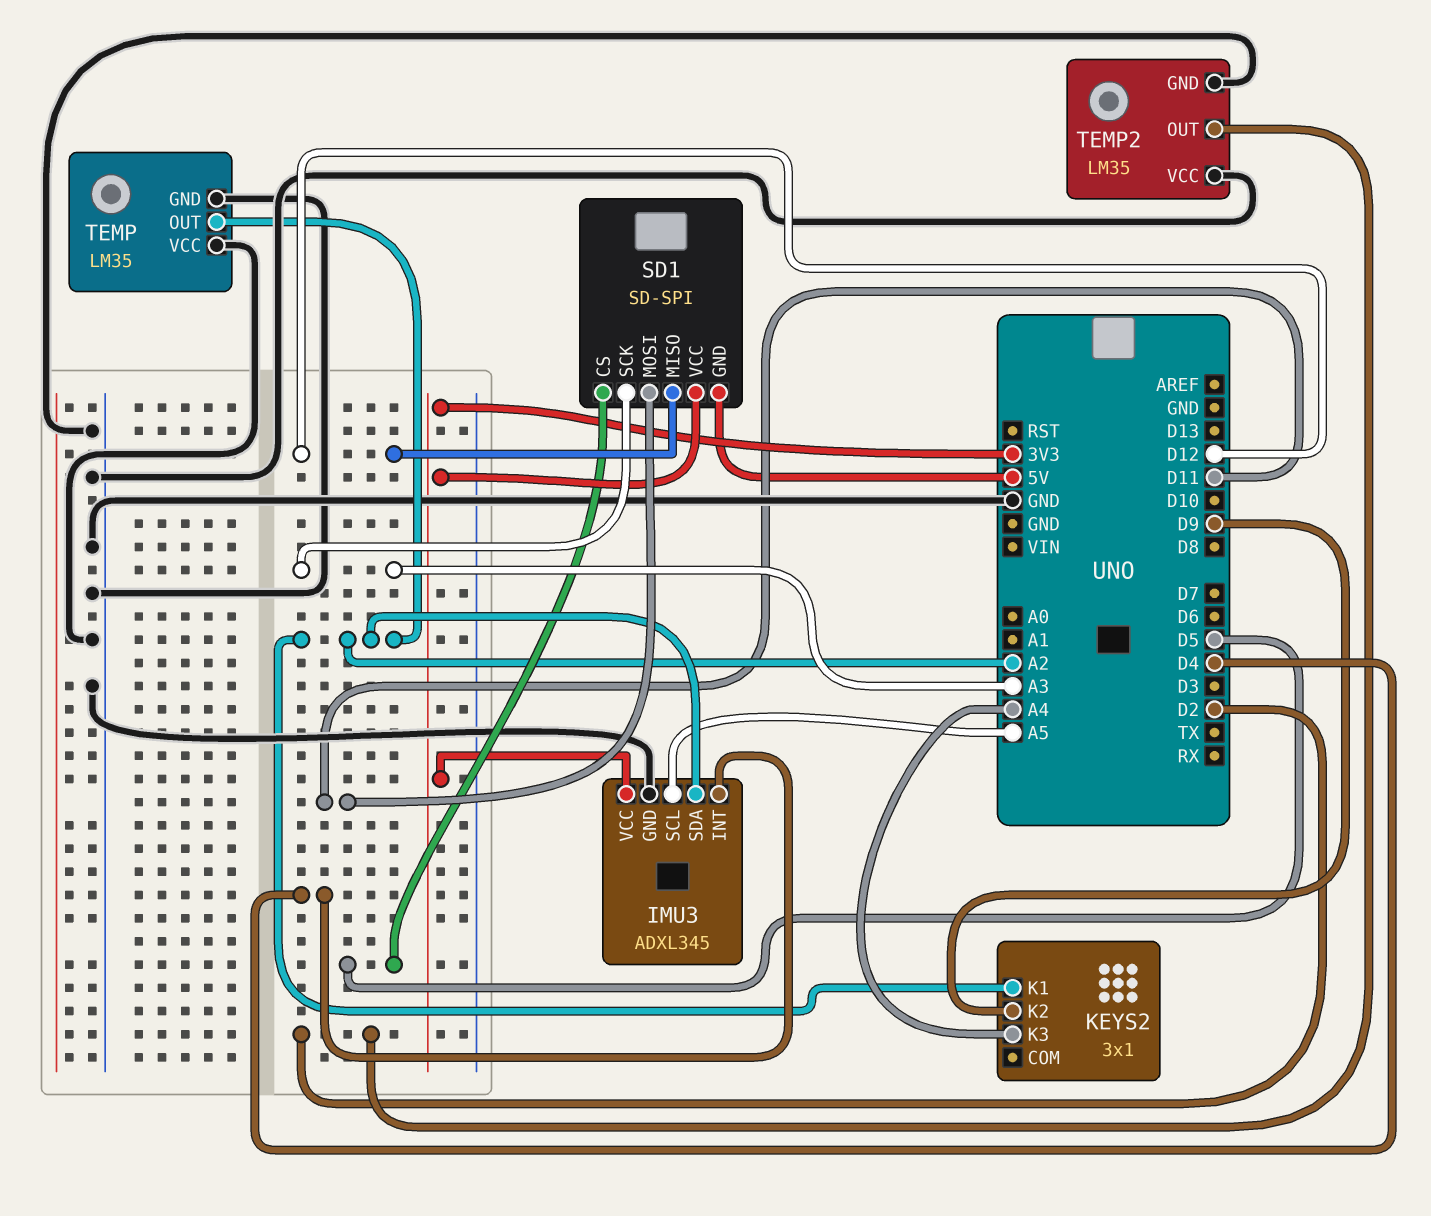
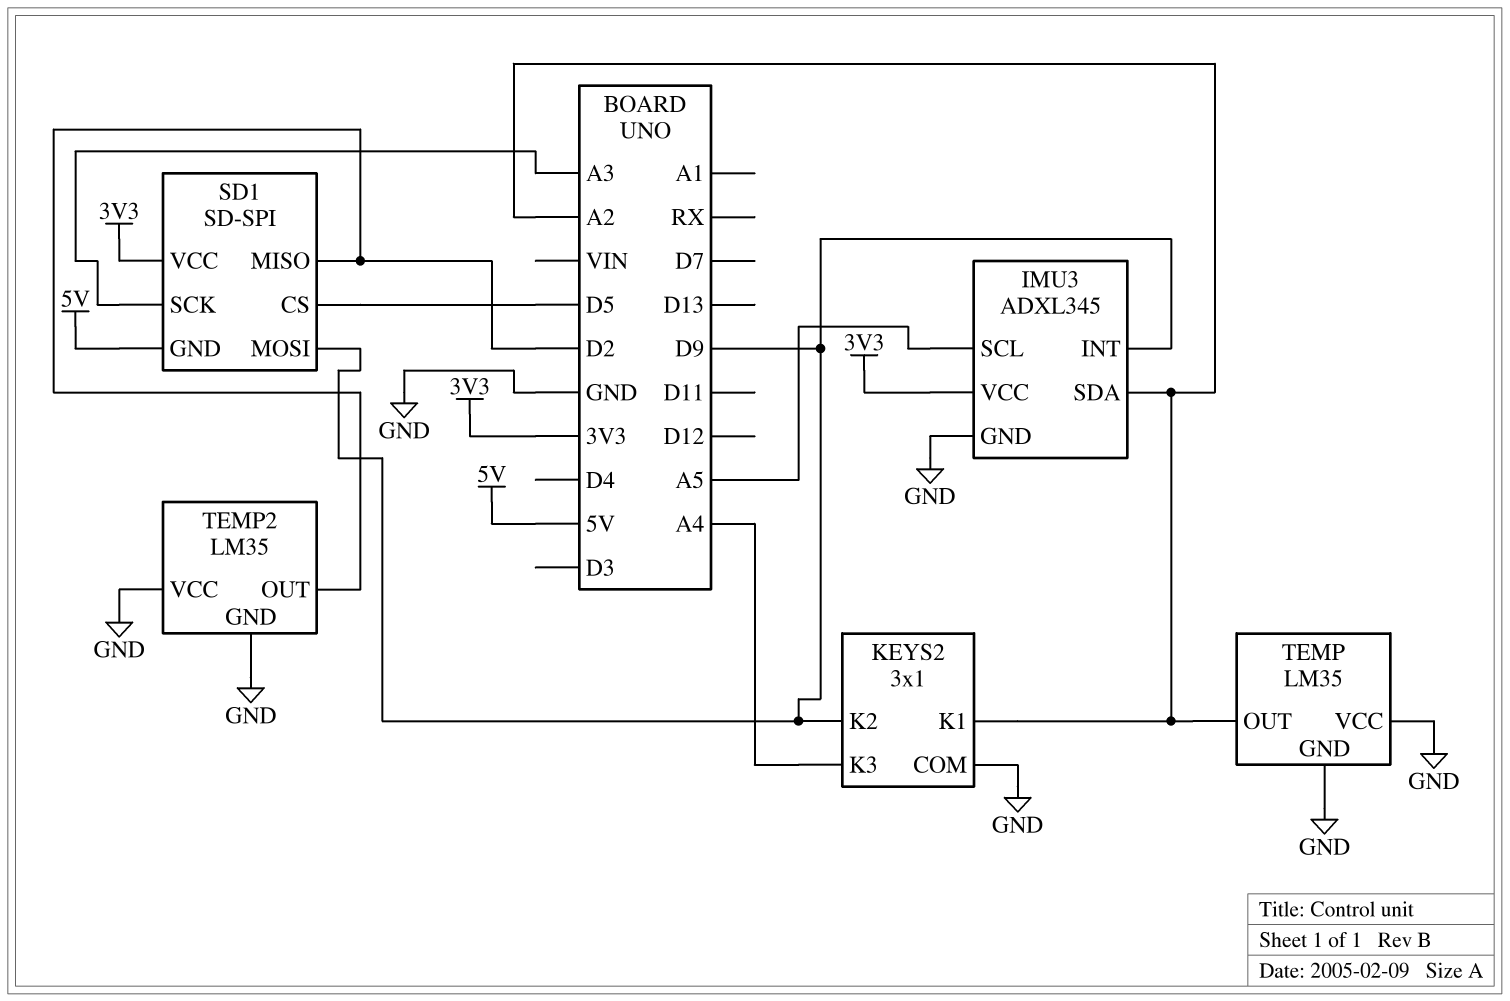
IMU3 pin INT: D4 -> D9
KEYS2 pin COM: none -> GND
SD1 pin MISO: D12 -> D2
SD1 pin MOSI: D11 -> D9

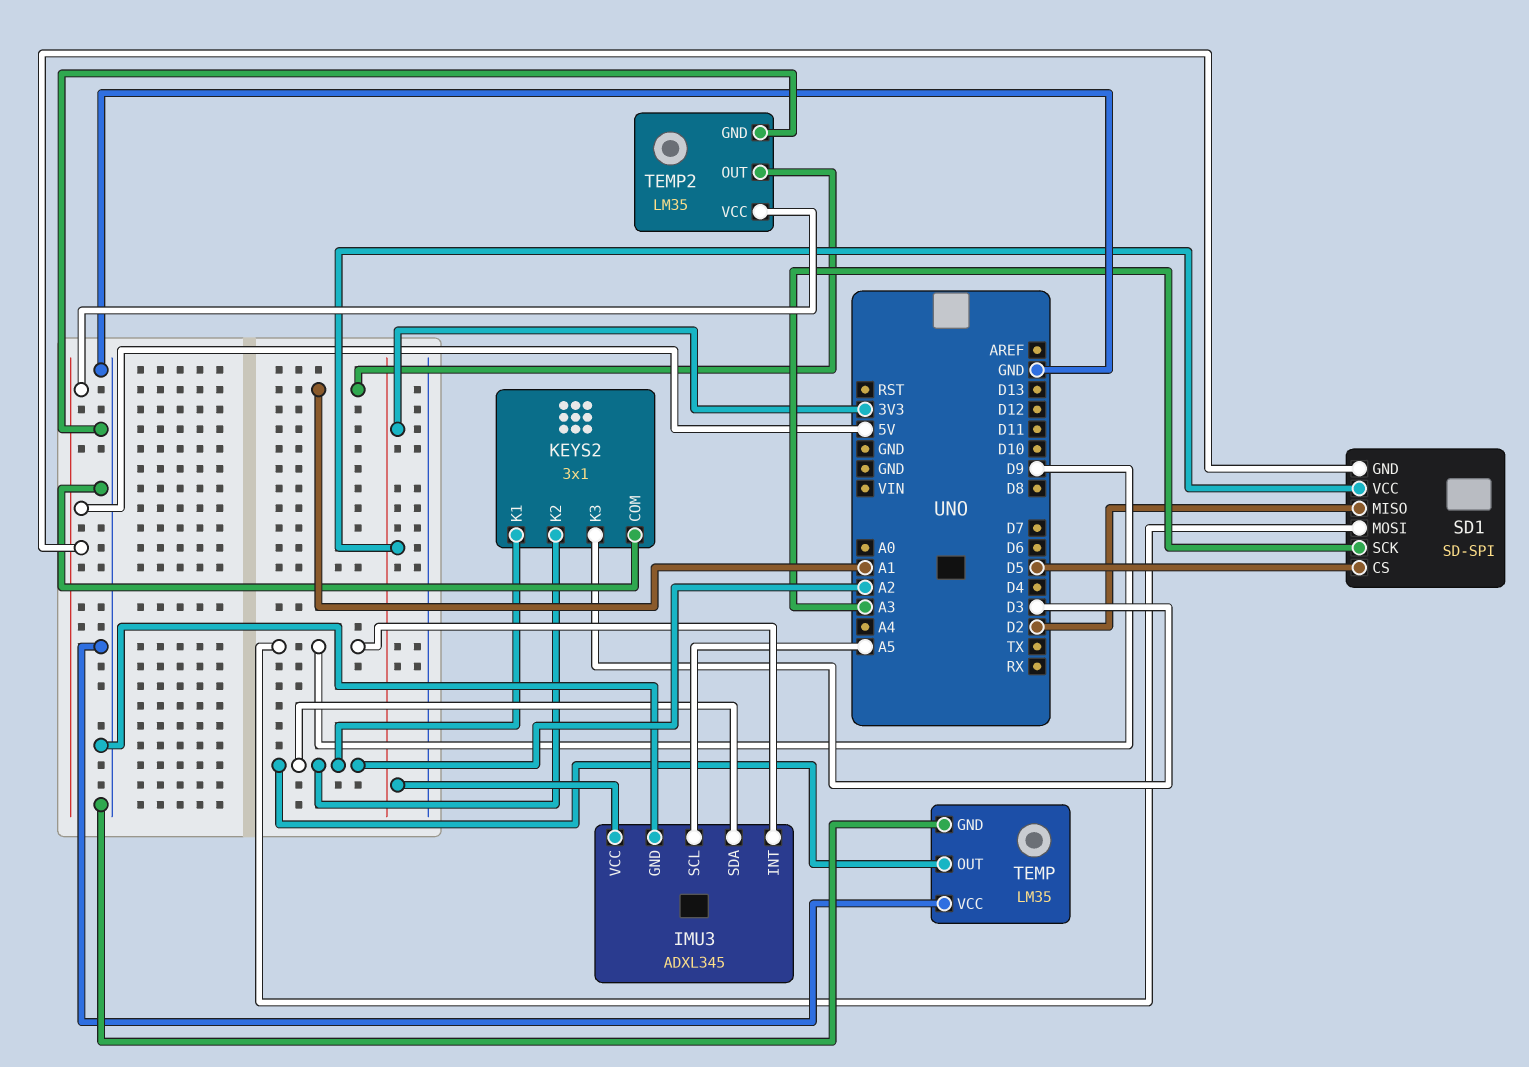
KEYS2 pin K2: D9 -> A2
KEYS2 pin K3: A4 -> D3
TEMP2 pin OUT: D2 -> A1
TEMP2 pin VCC: GND -> 5V

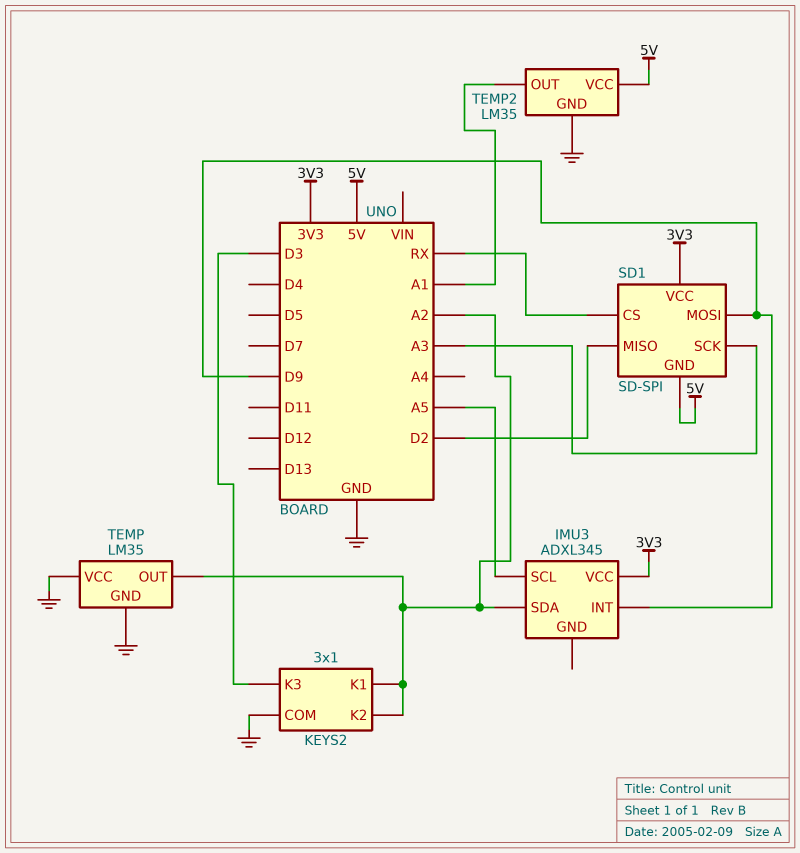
IMU3 pin GND: GND -> none
SD1 pin CS: D5 -> RX

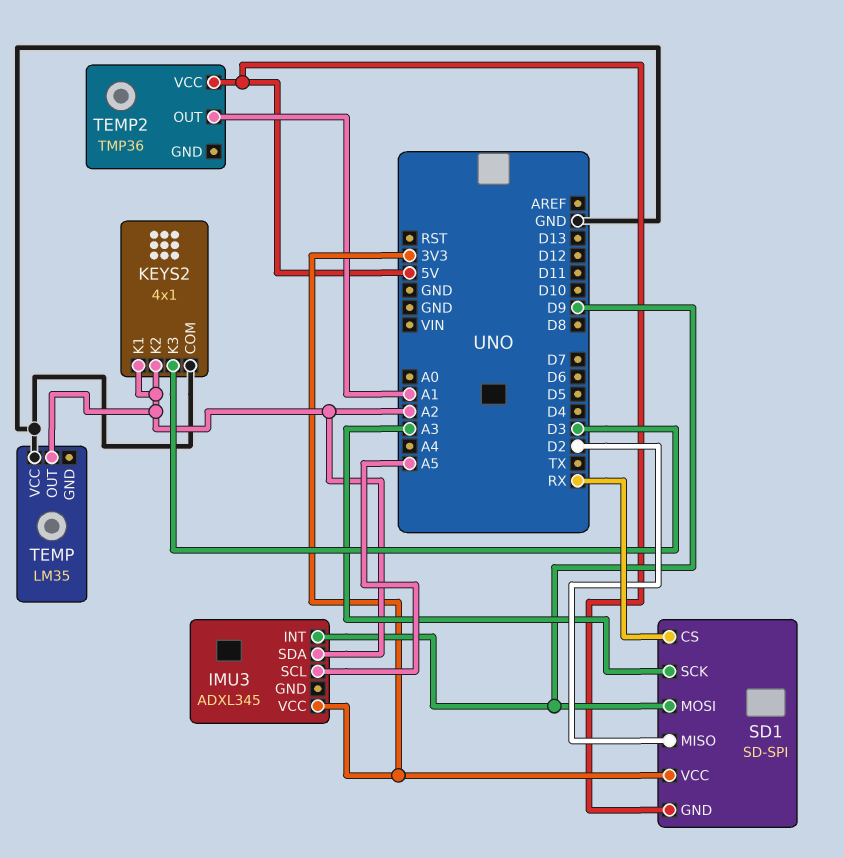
KEYS2: 3x1 -> 4x1
TEMP pin GND: GND -> none
TEMP2: LM35 -> TMP36
TEMP2 pin GND: GND -> none

